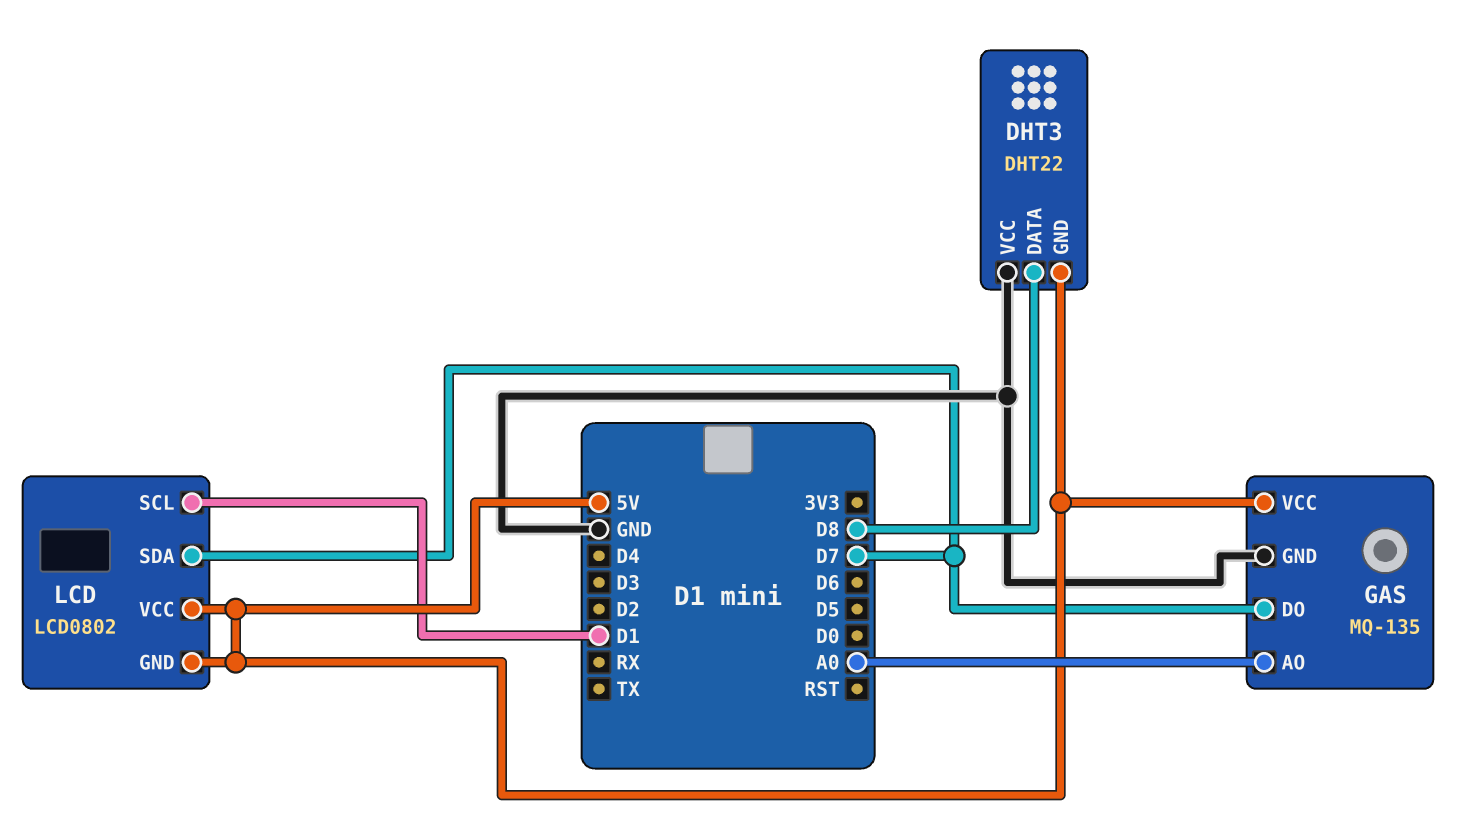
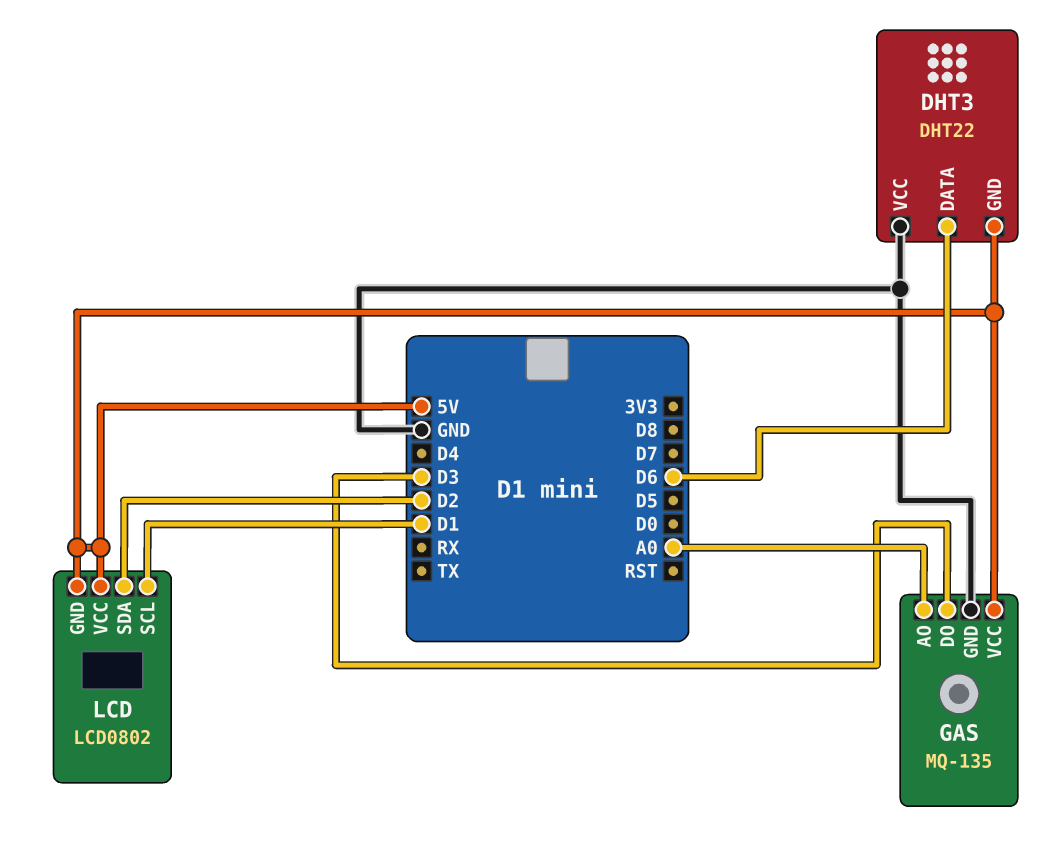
DHT3 pin DATA: D8 -> D6
GAS pin DO: D7 -> D3
LCD pin SDA: D7 -> D2

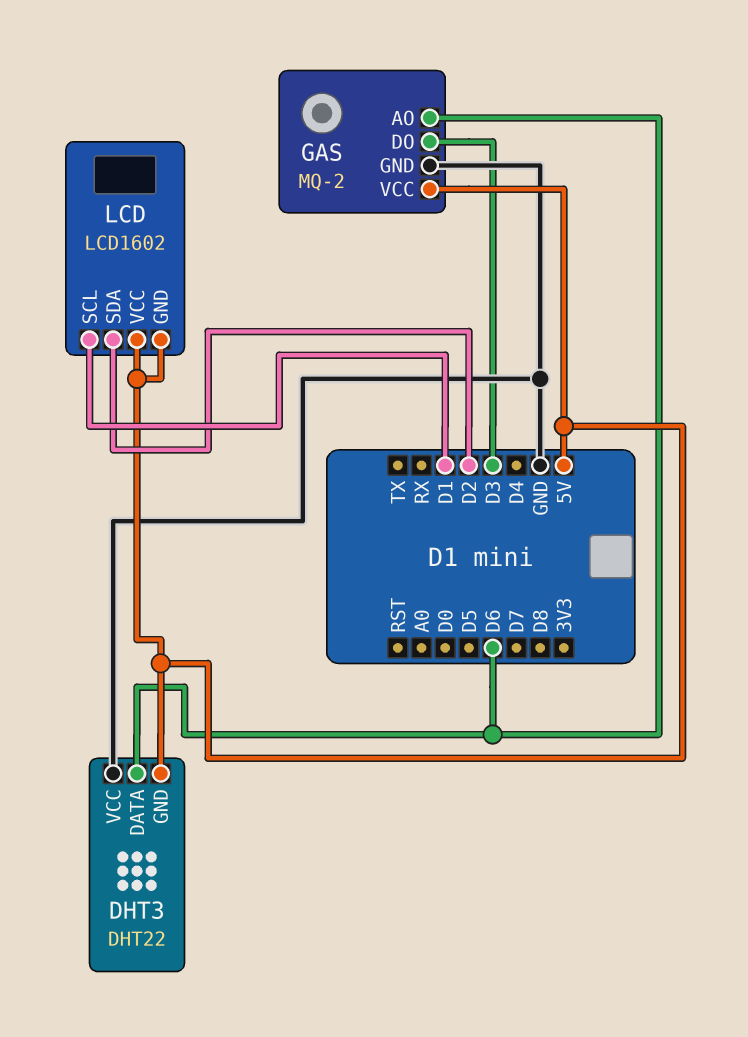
GAS: MQ-135 -> MQ-2
GAS pin AO: A0 -> D6
LCD: LCD0802 -> LCD1602

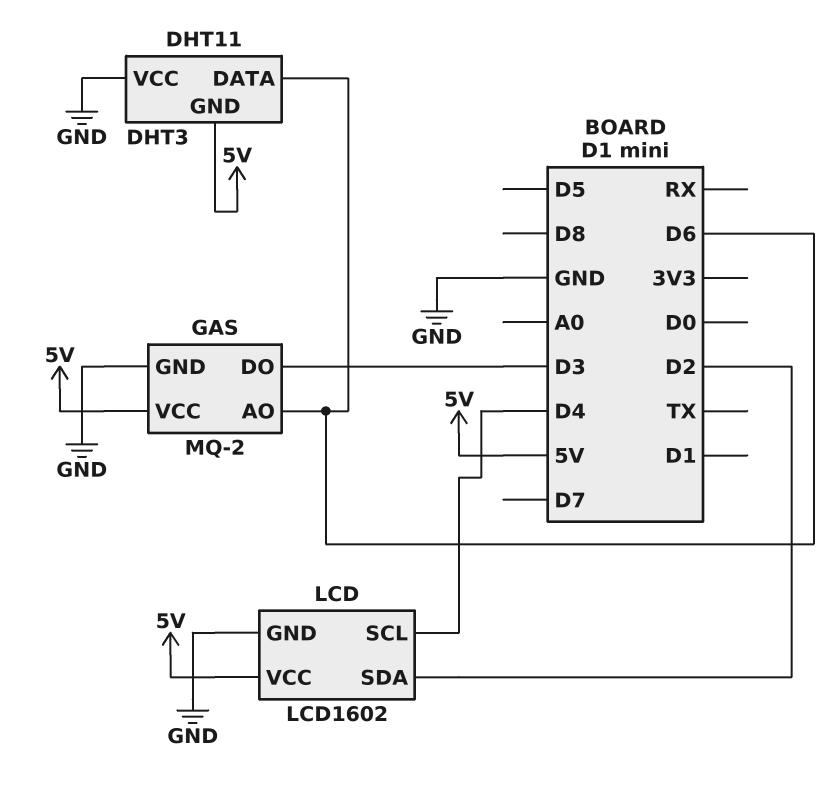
DHT3: DHT22 -> DHT11
LCD pin GND: 5V -> GND
LCD pin SCL: D1 -> D4

